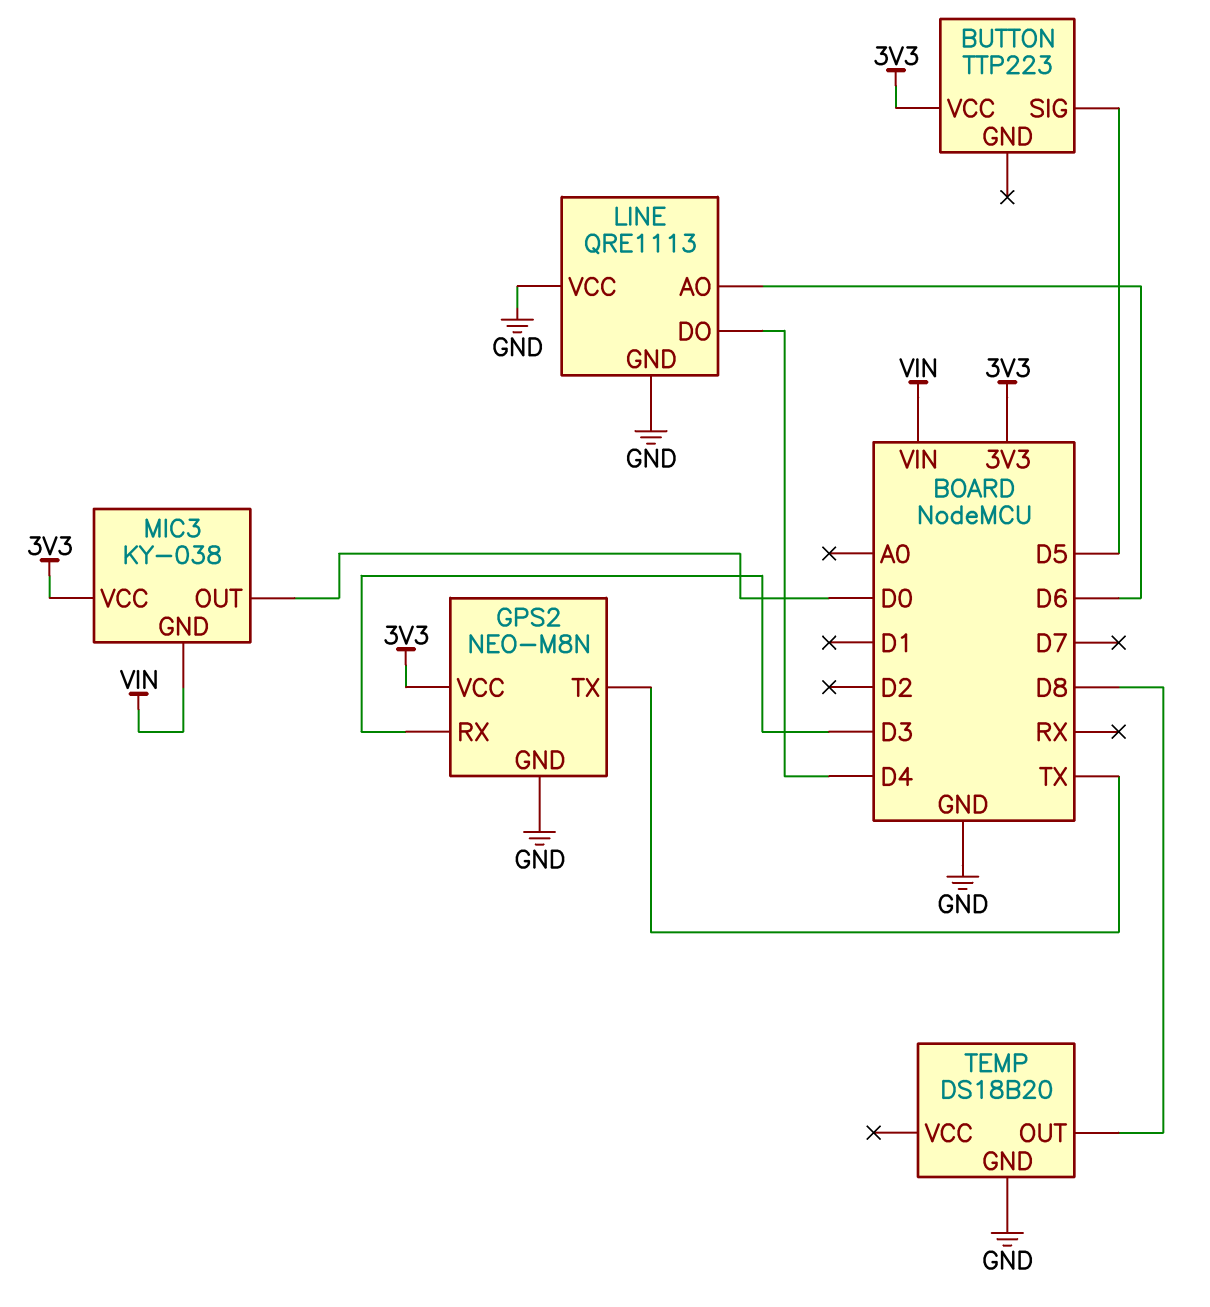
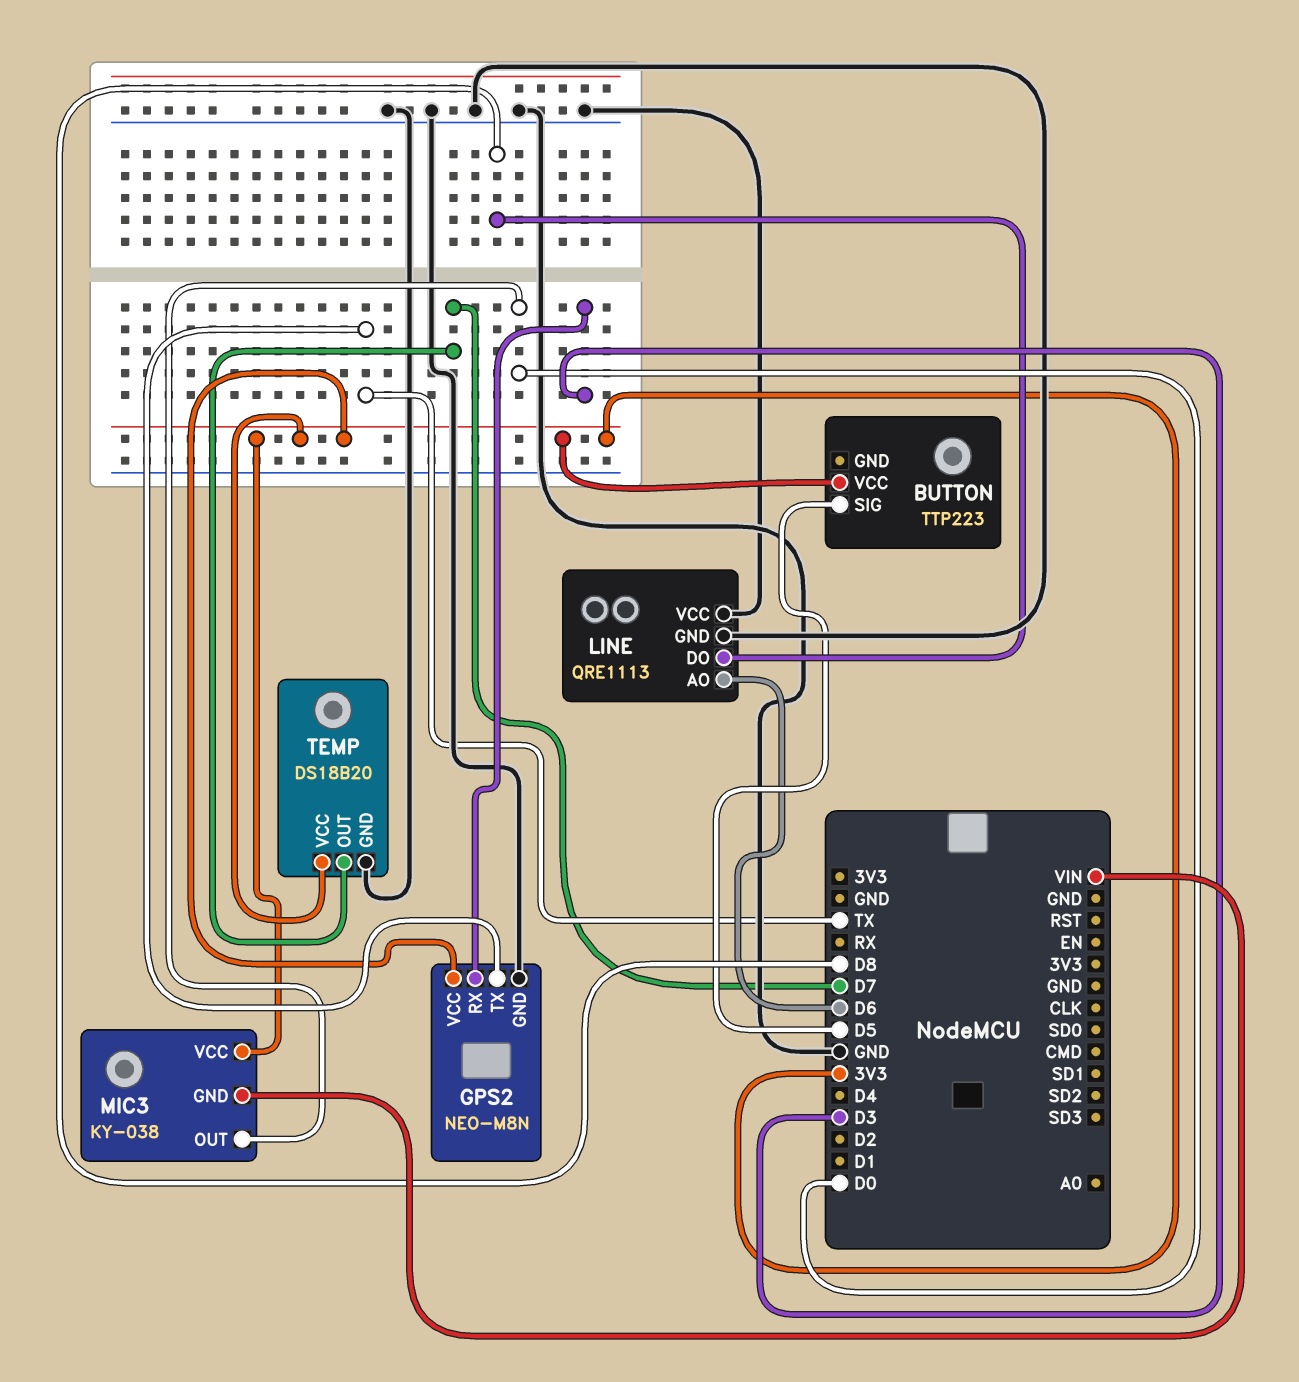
LINE pin DO: D4 -> D8
TEMP pin OUT: D8 -> D7
TEMP pin VCC: none -> 3V3

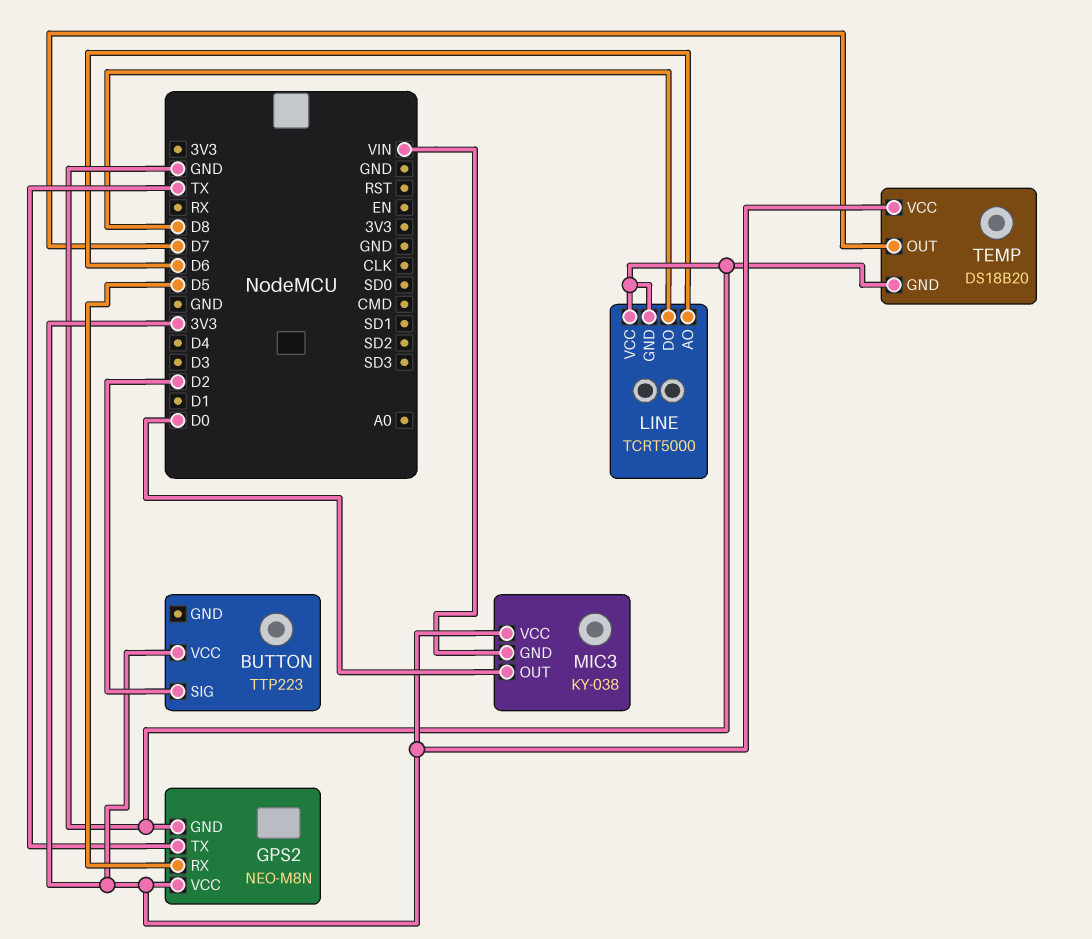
BUTTON pin SIG: D5 -> D2
GPS2 pin RX: D3 -> D5
LINE: QRE1113 -> TCRT5000

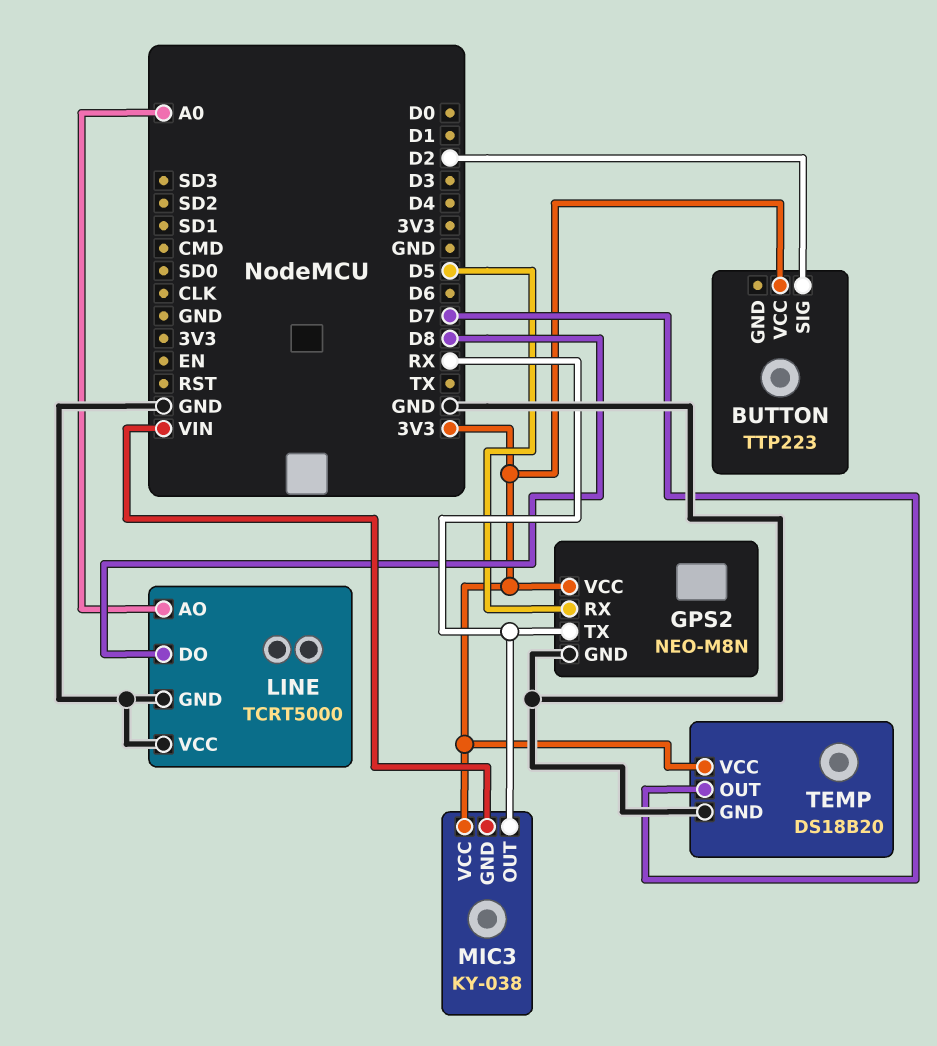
GPS2 pin TX: TX -> RX
LINE pin AO: D6 -> A0
MIC3 pin OUT: D0 -> RX

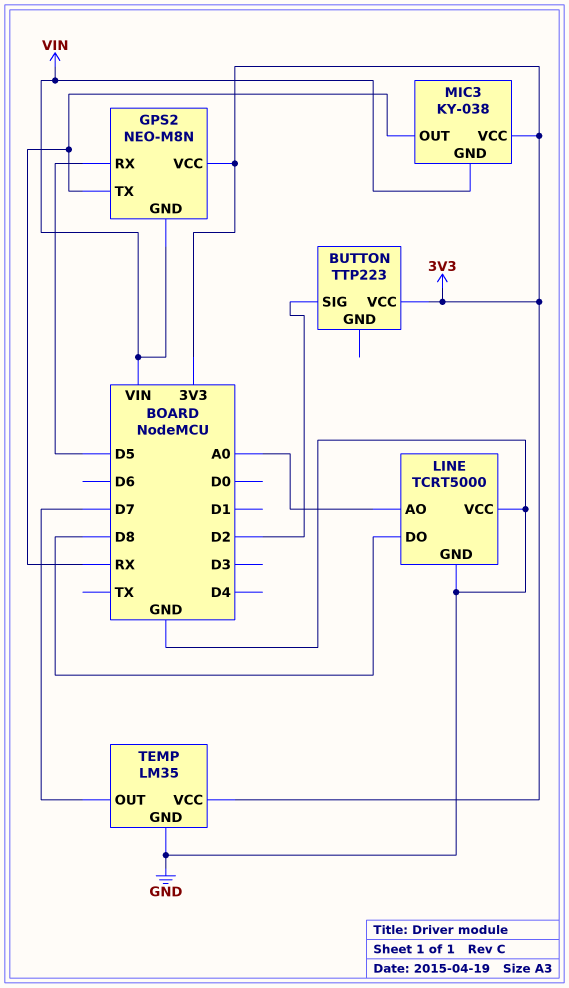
GPS2 pin GND: GND -> VIN
TEMP: DS18B20 -> LM35

